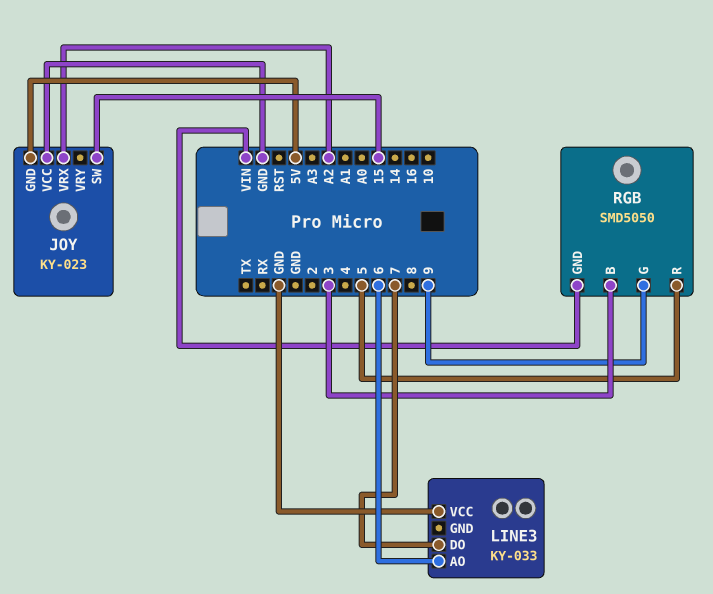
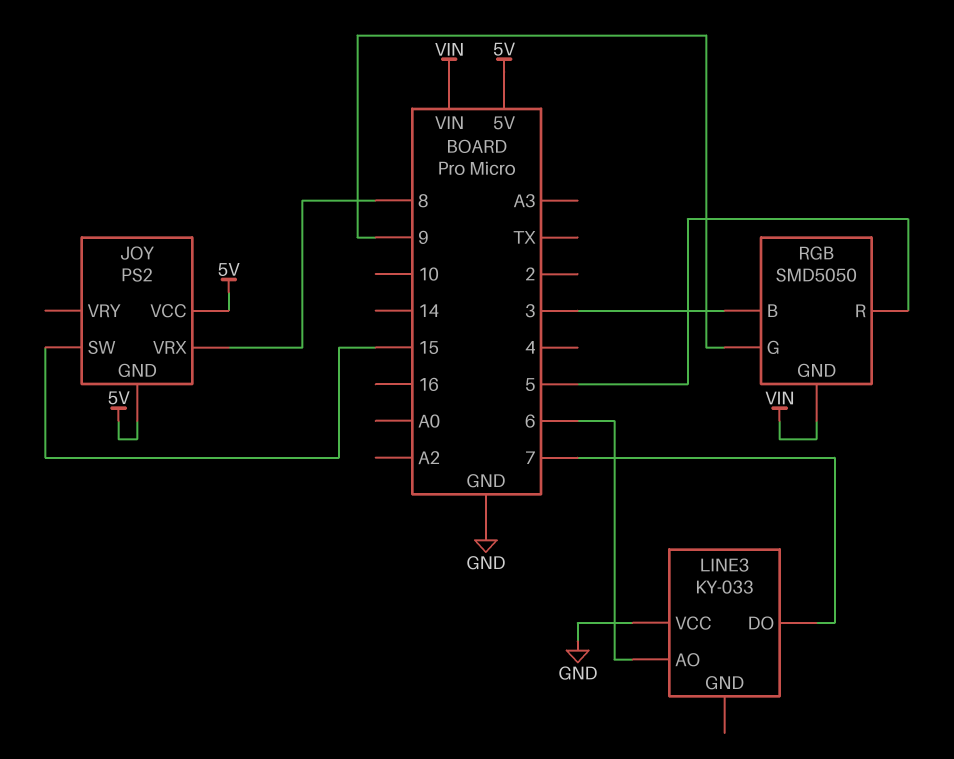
JOY: KY-023 -> PS2
JOY pin VCC: GND -> 5V
JOY pin VRX: A2 -> 8

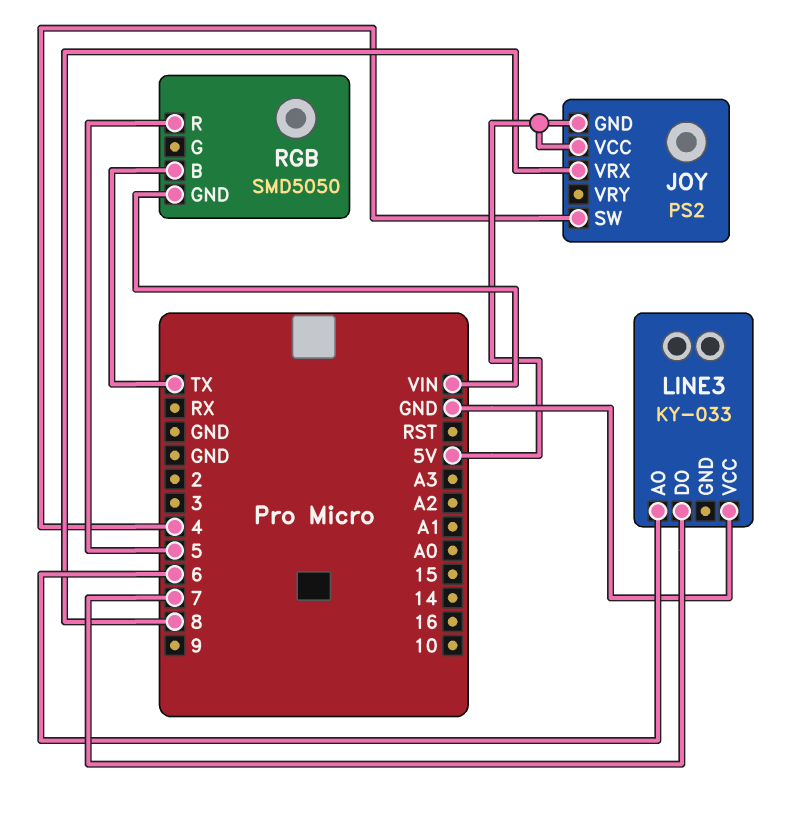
JOY pin SW: 15 -> 4
RGB pin B: 3 -> TX
RGB pin G: 9 -> none

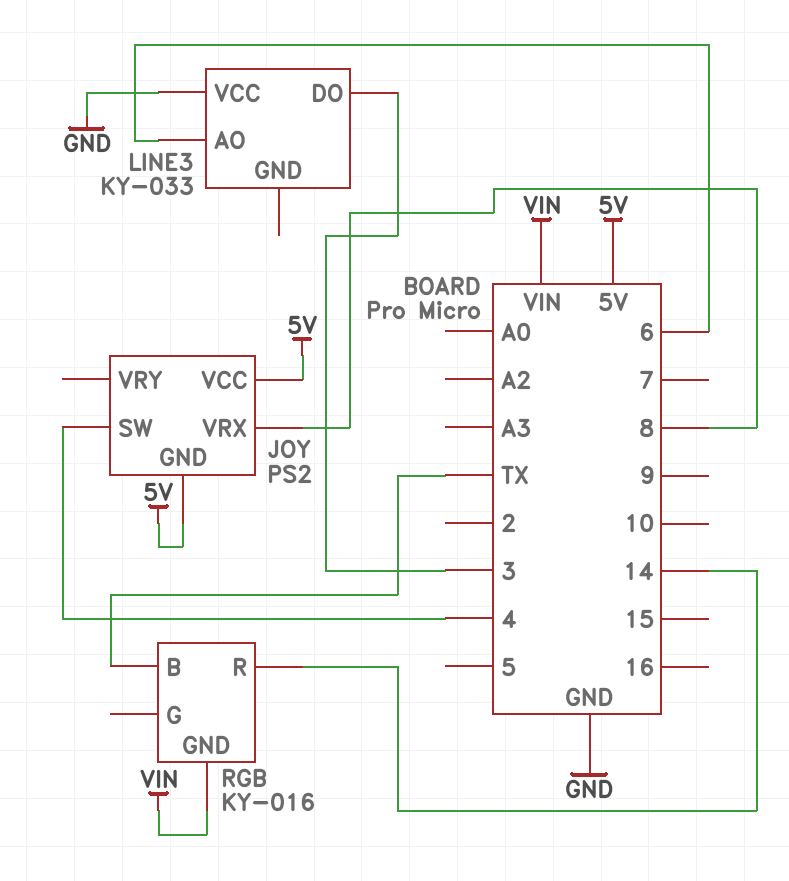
LINE3 pin DO: 7 -> 3
RGB: SMD5050 -> KY-016
RGB pin R: 5 -> 14

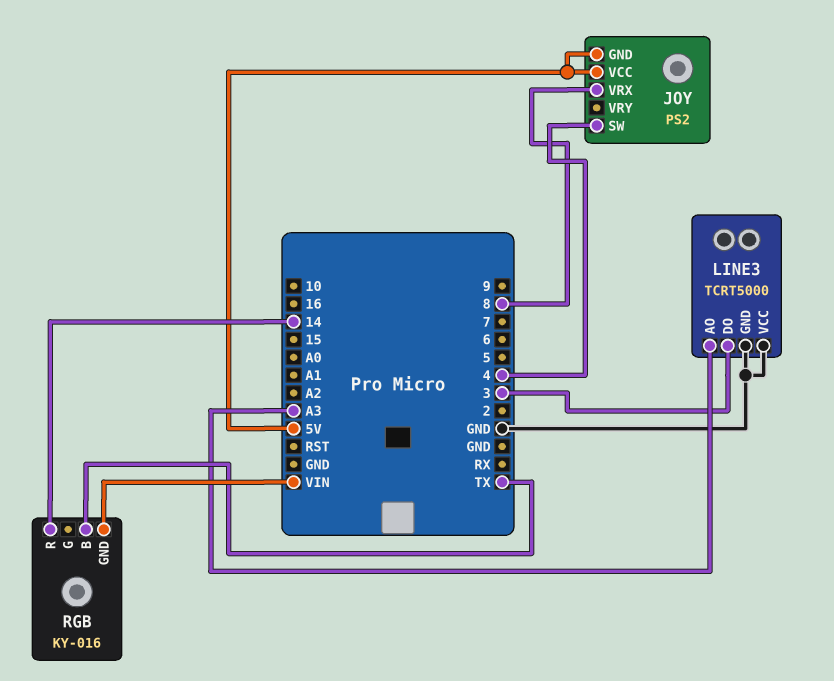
LINE3: KY-033 -> TCRT5000
LINE3 pin AO: 6 -> A3
LINE3 pin GND: none -> GND

